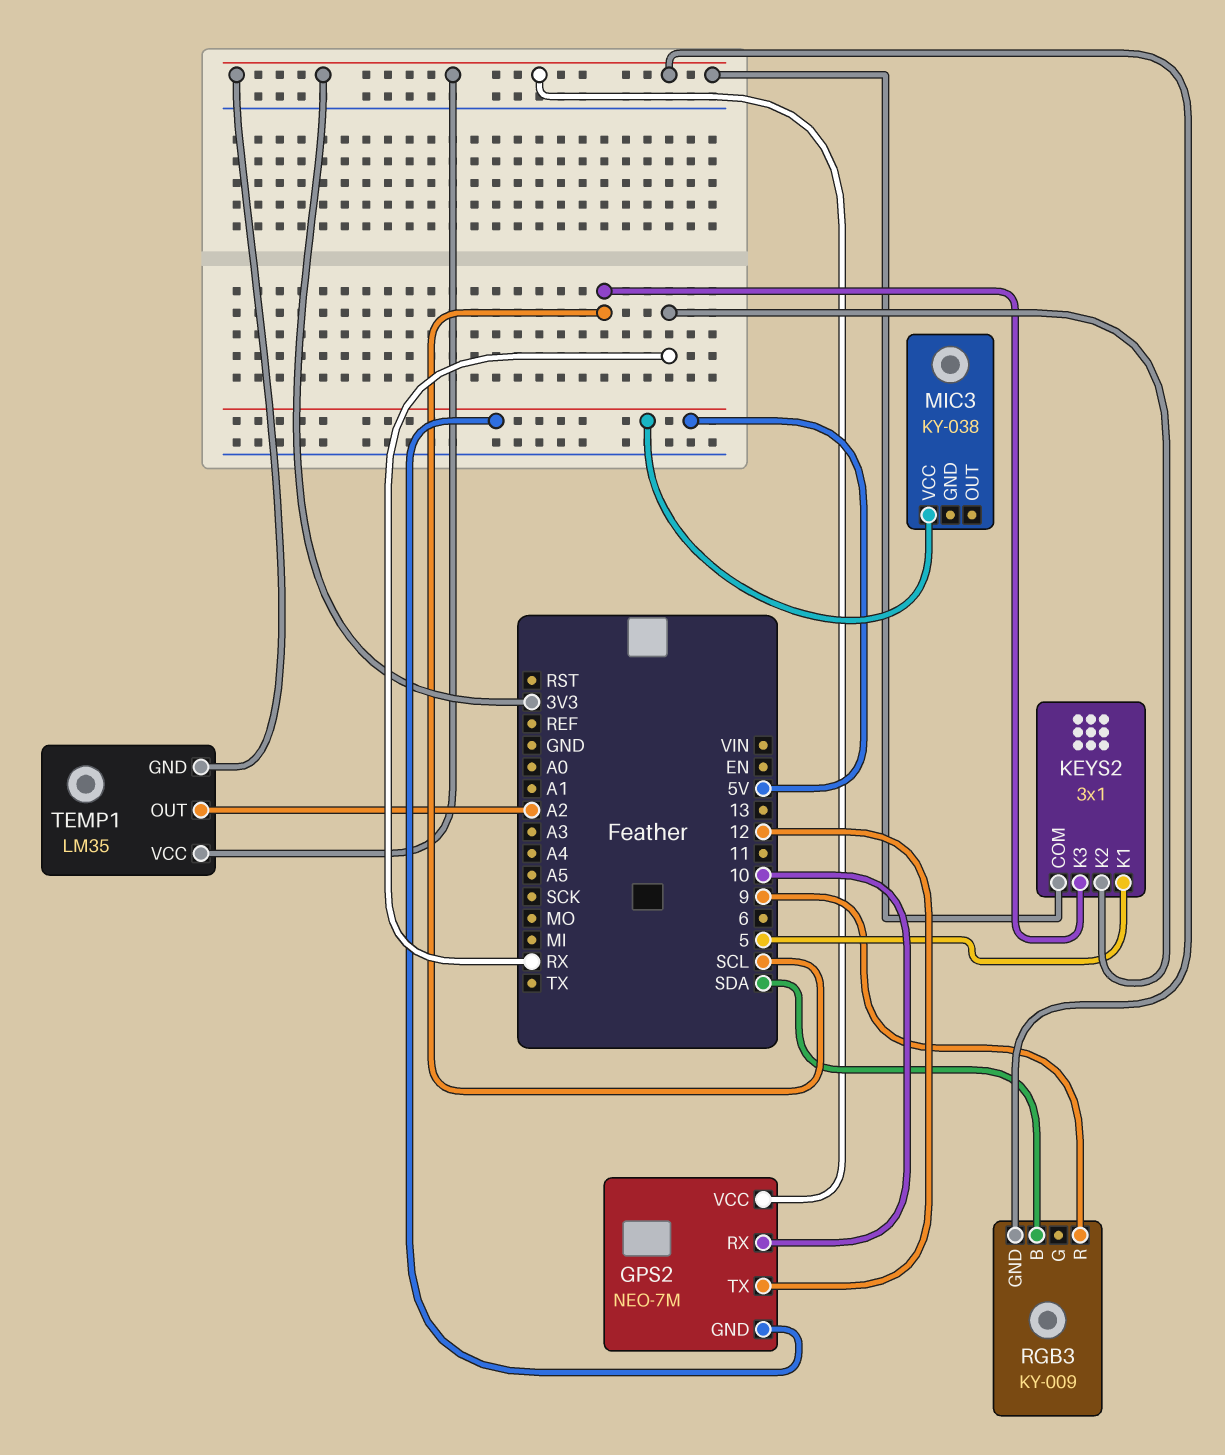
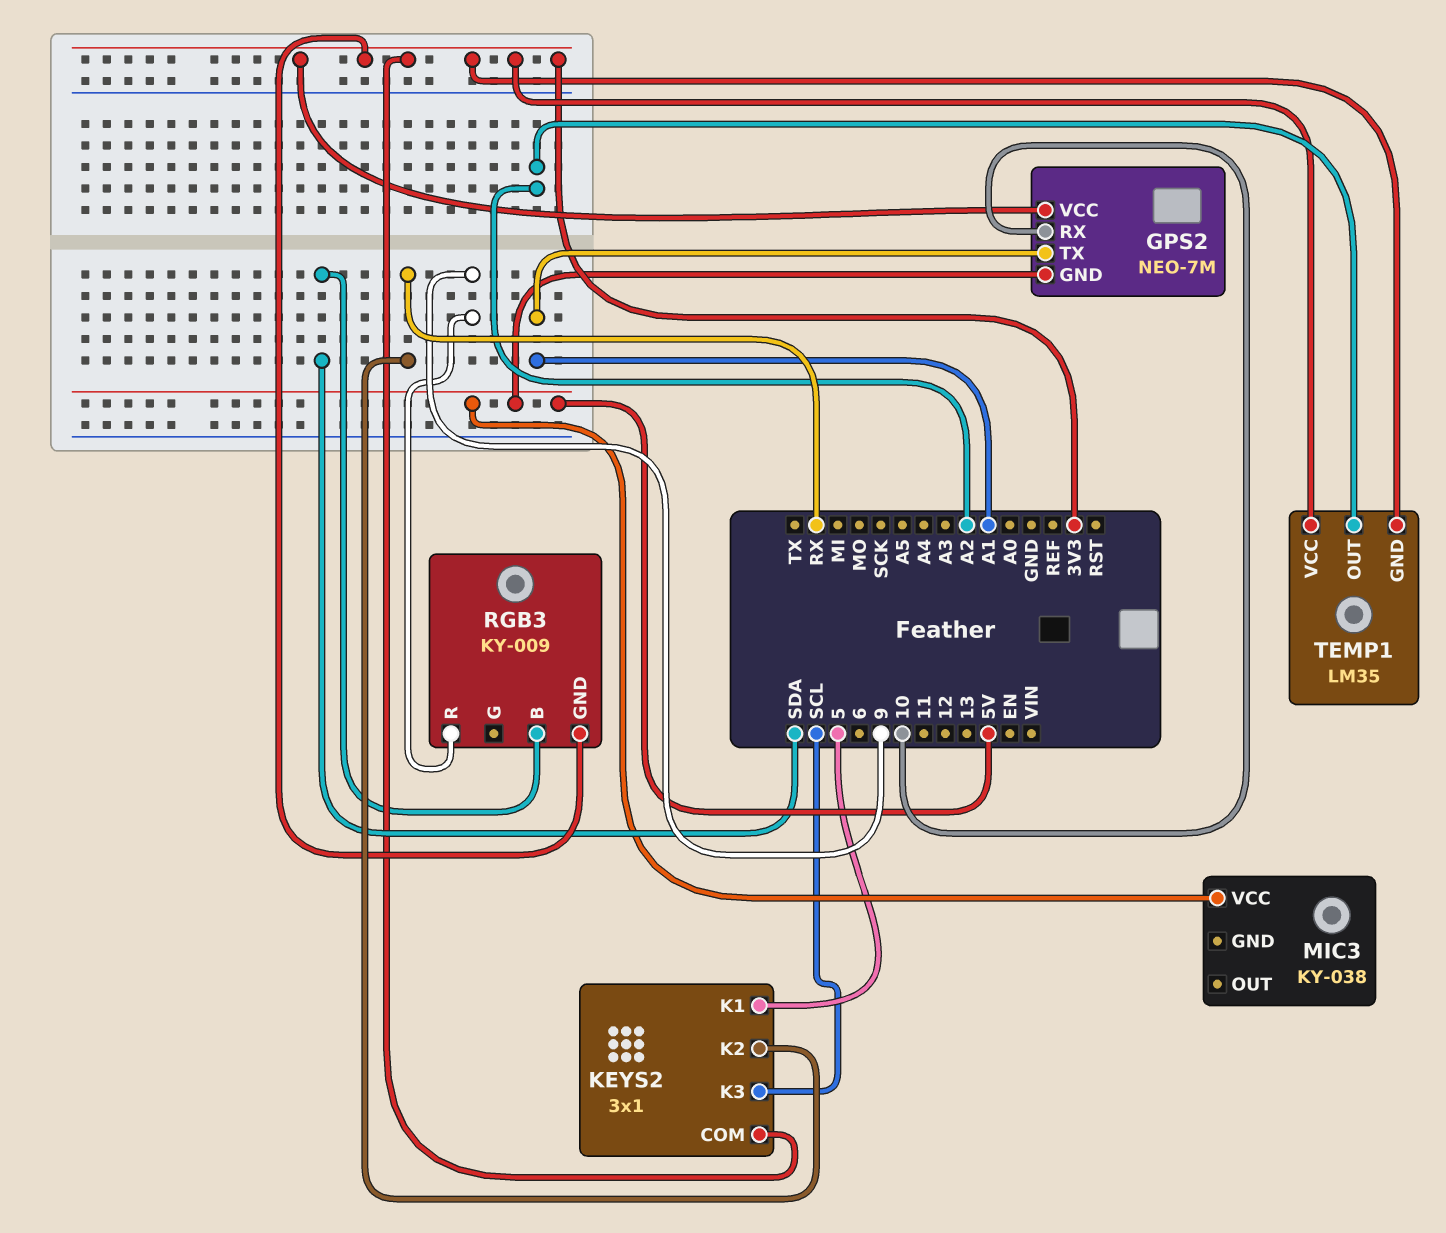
GPS2 pin TX: 12 -> A1

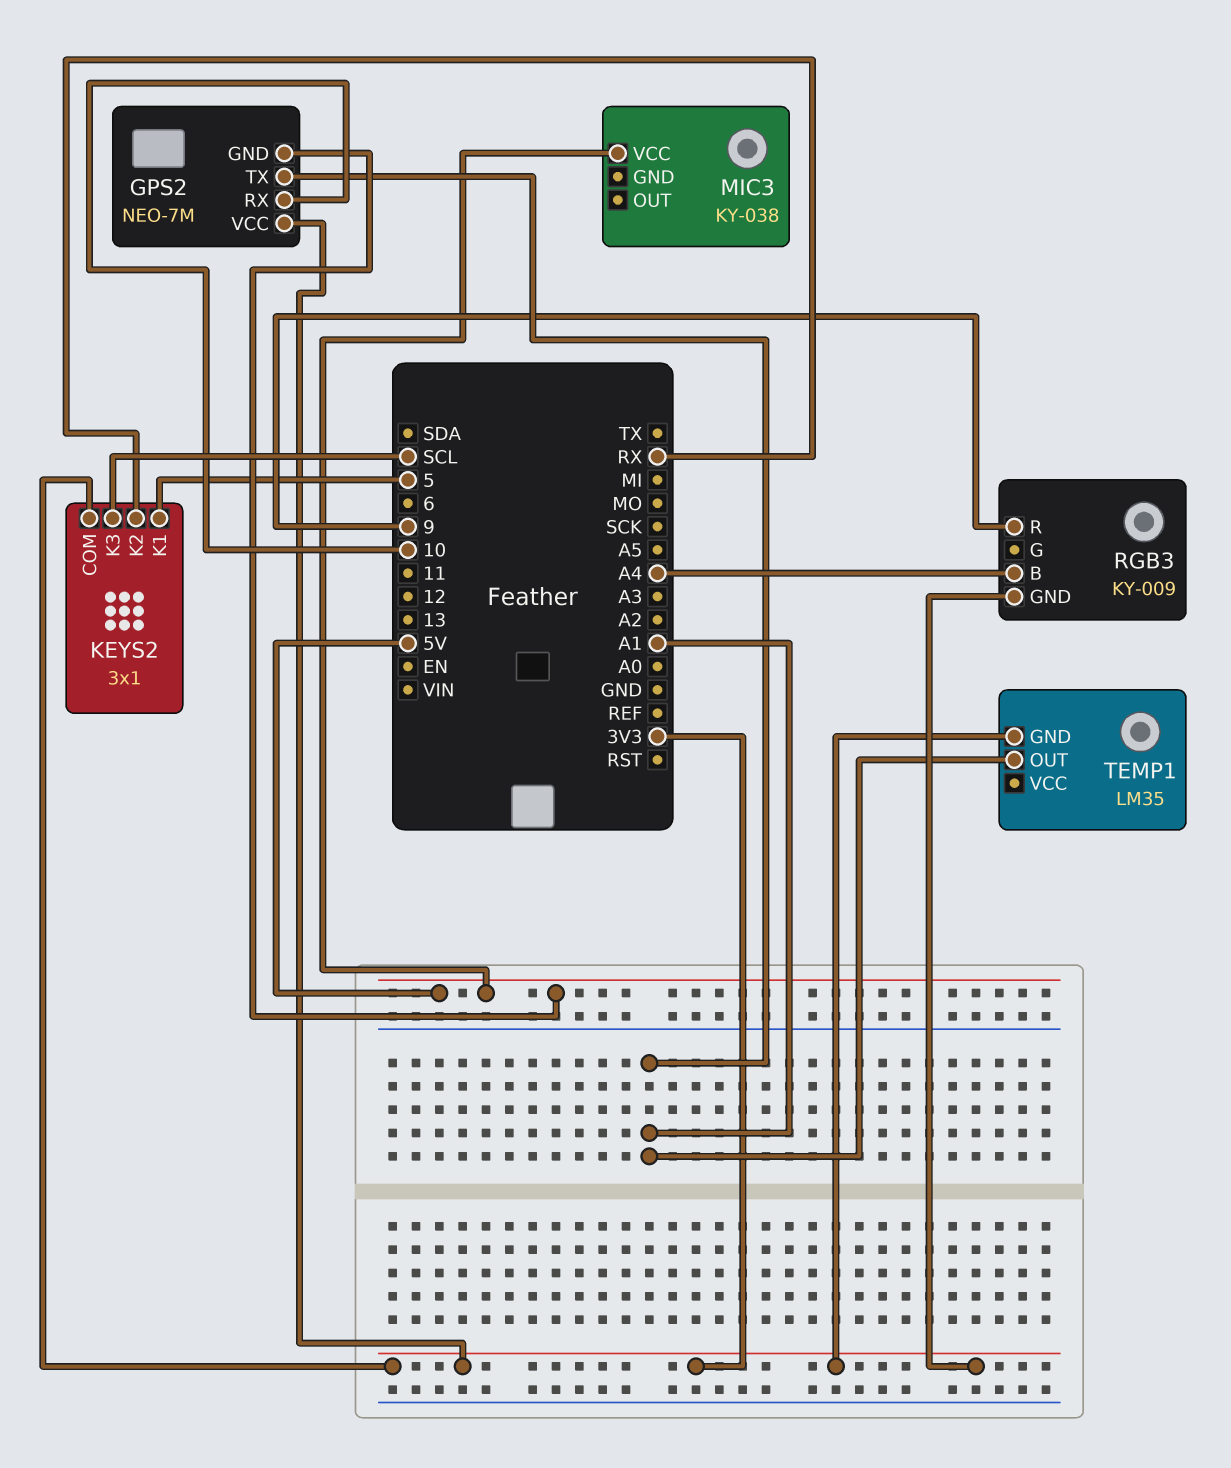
RGB3 pin B: SDA -> A4
TEMP1 pin OUT: A2 -> A1
TEMP1 pin VCC: 3V3 -> none

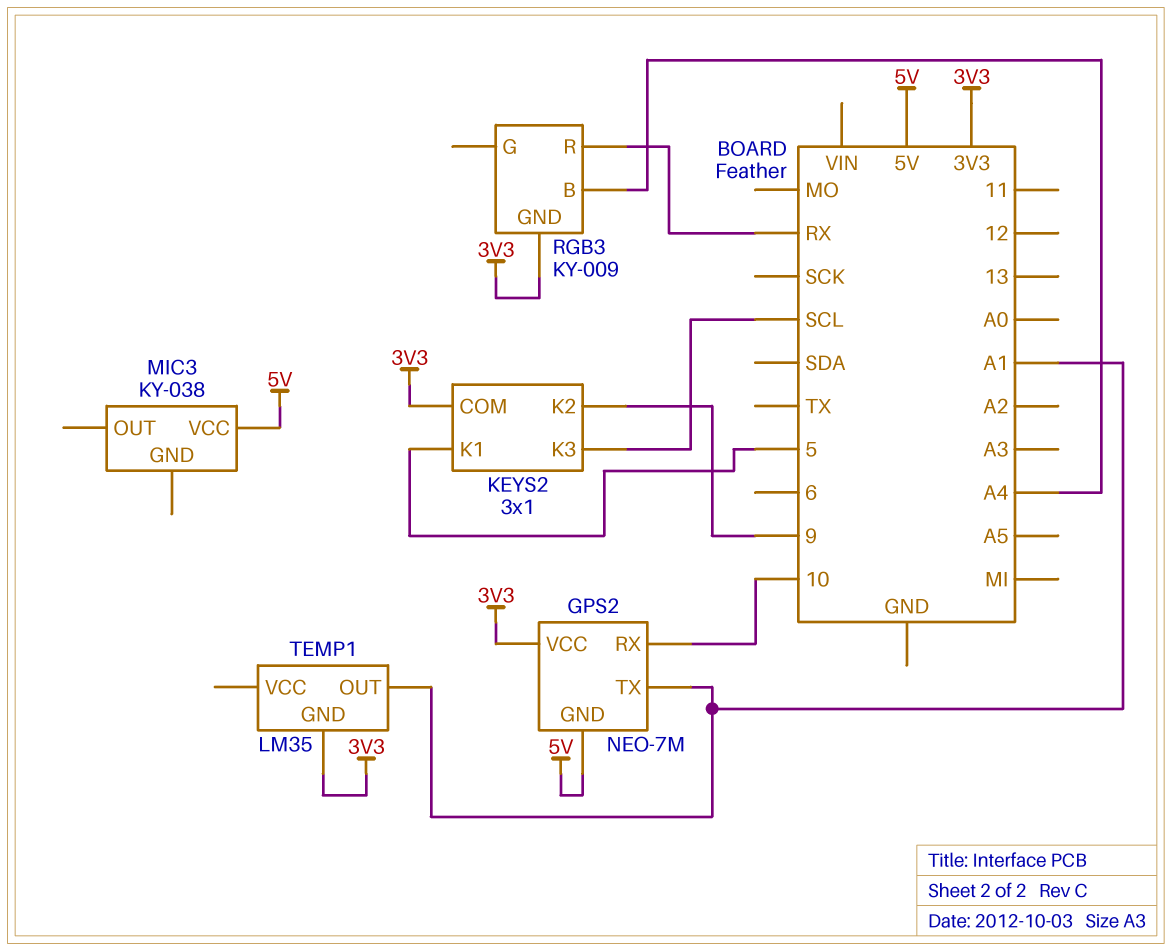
KEYS2 pin K2: RX -> 9
RGB3 pin R: 9 -> RX

